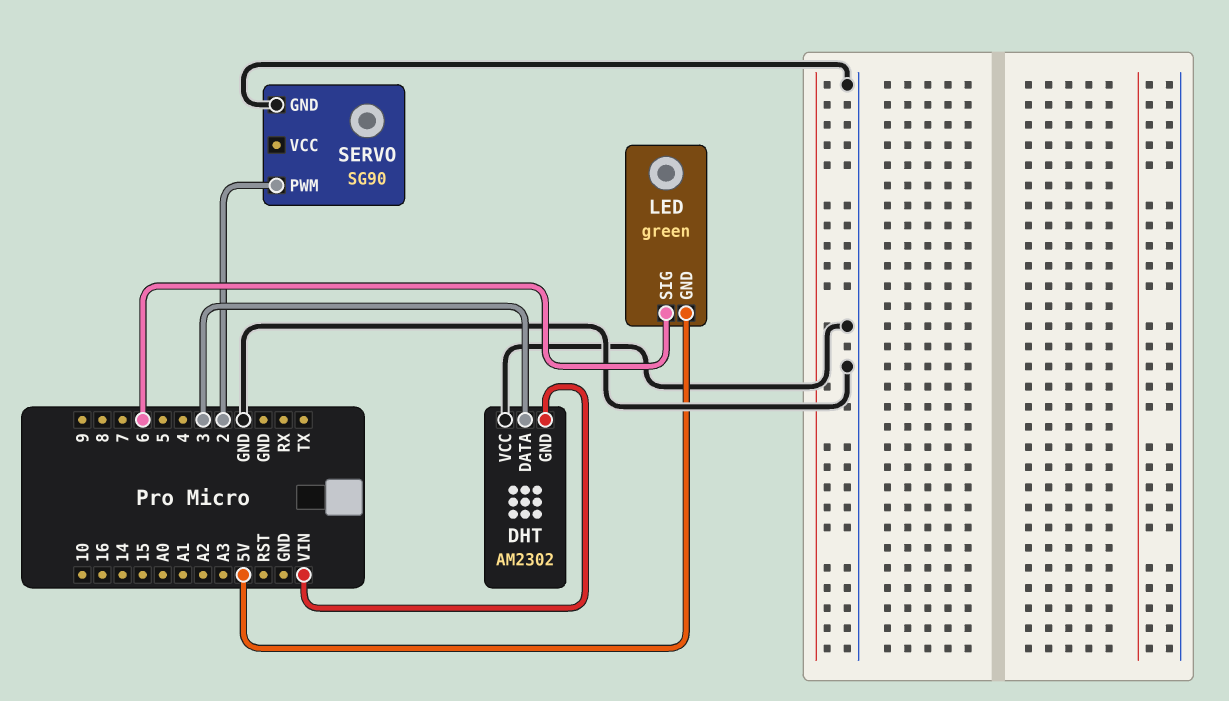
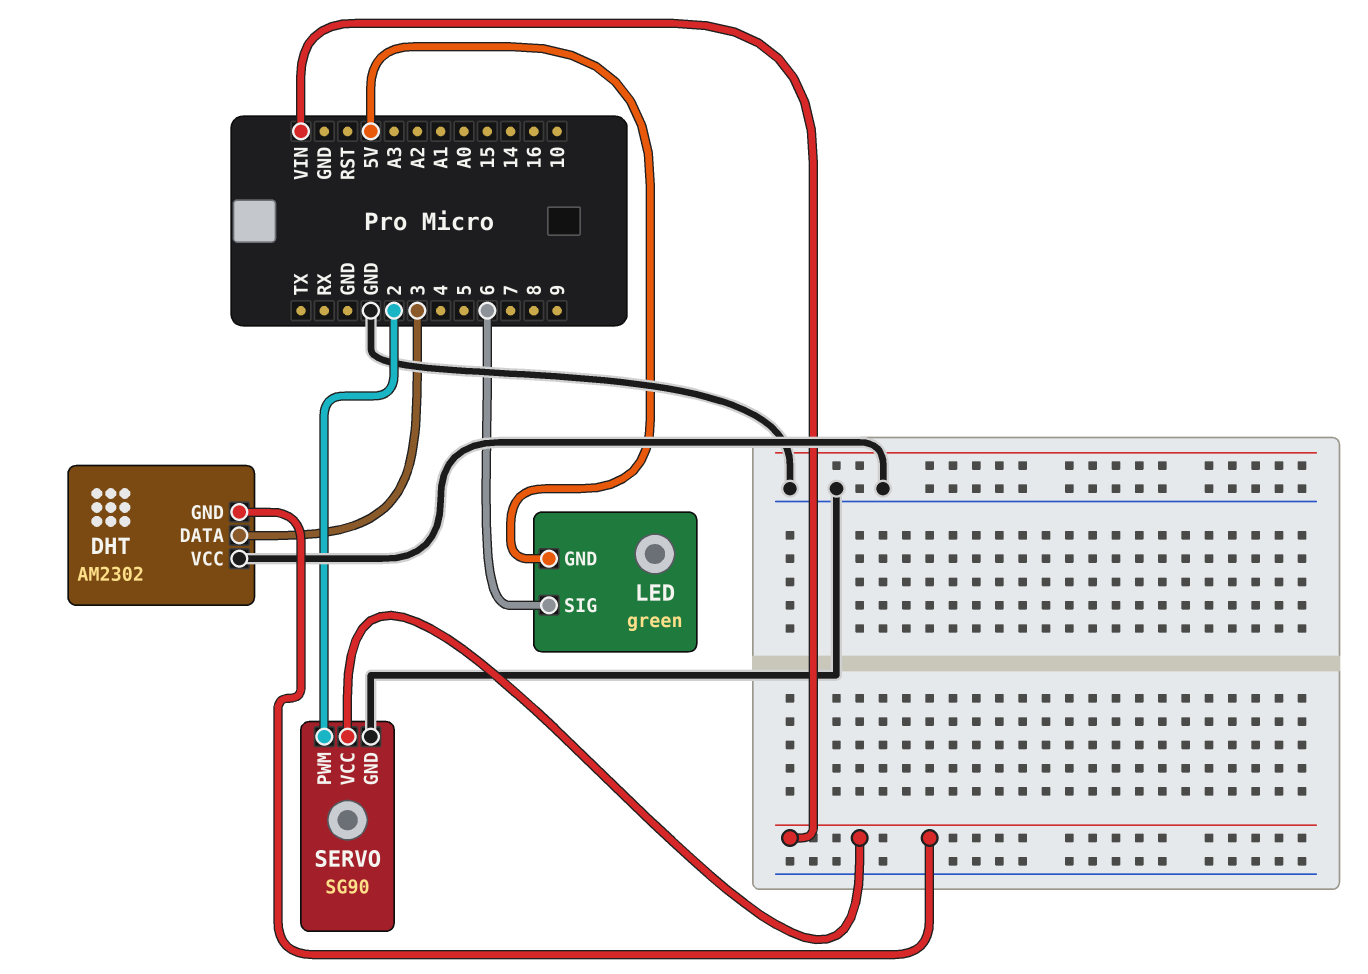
SERVO pin VCC: none -> VIN

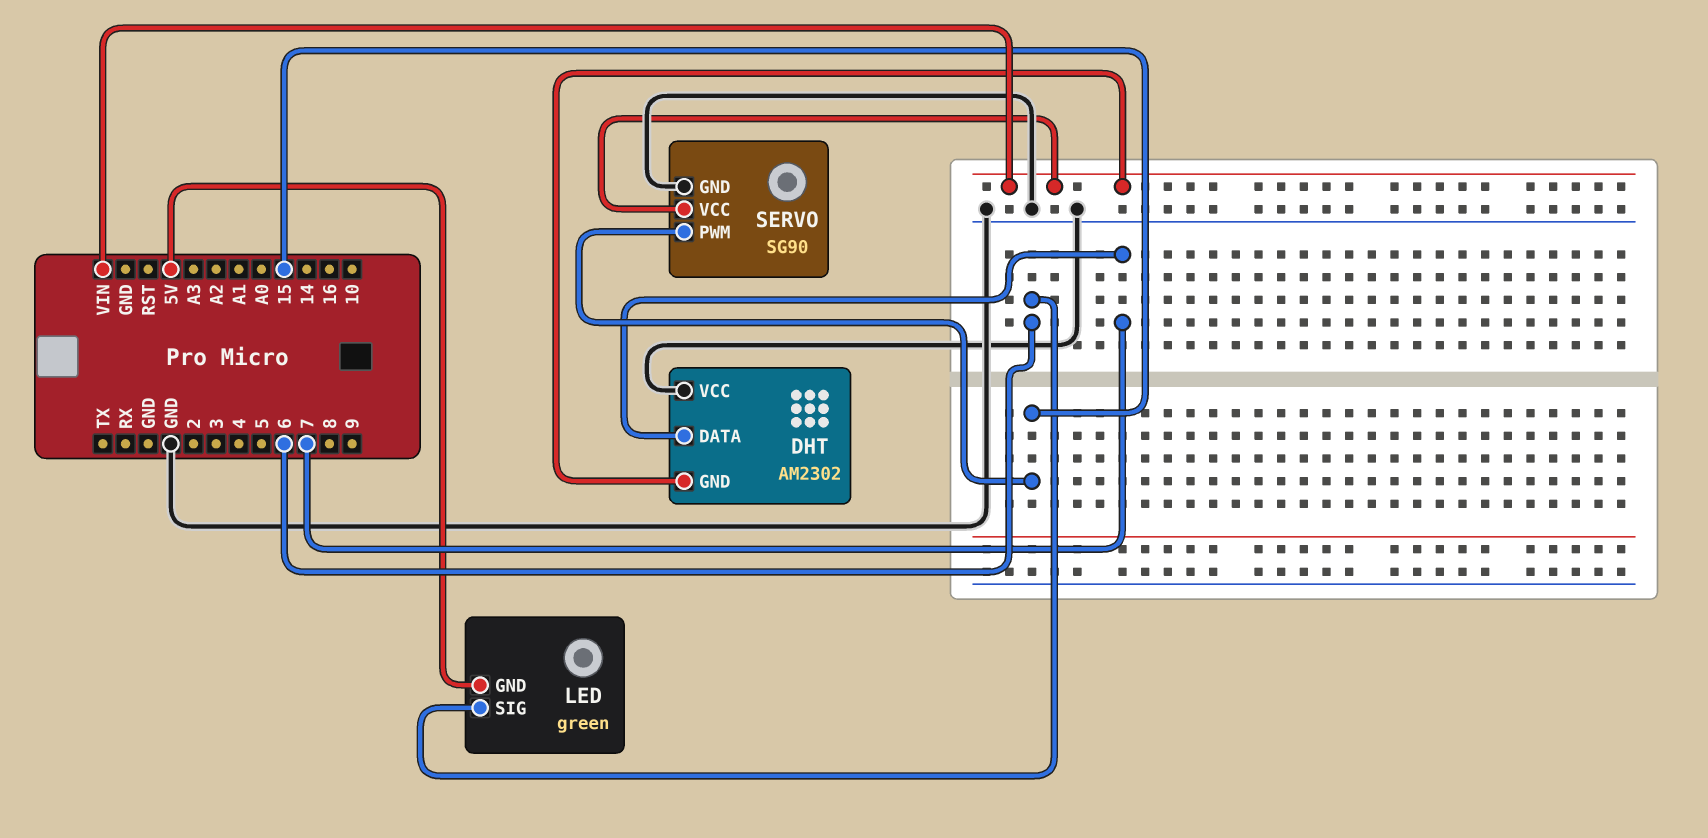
DHT pin DATA: 3 -> 7
SERVO pin PWM: 2 -> 15

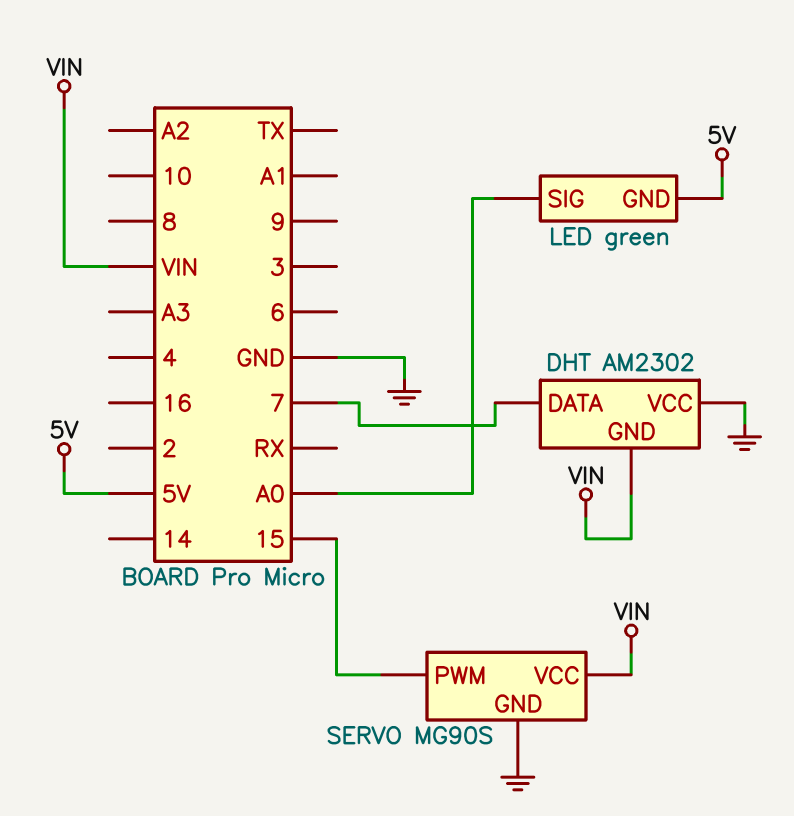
LED pin SIG: 6 -> A0
SERVO: SG90 -> MG90S

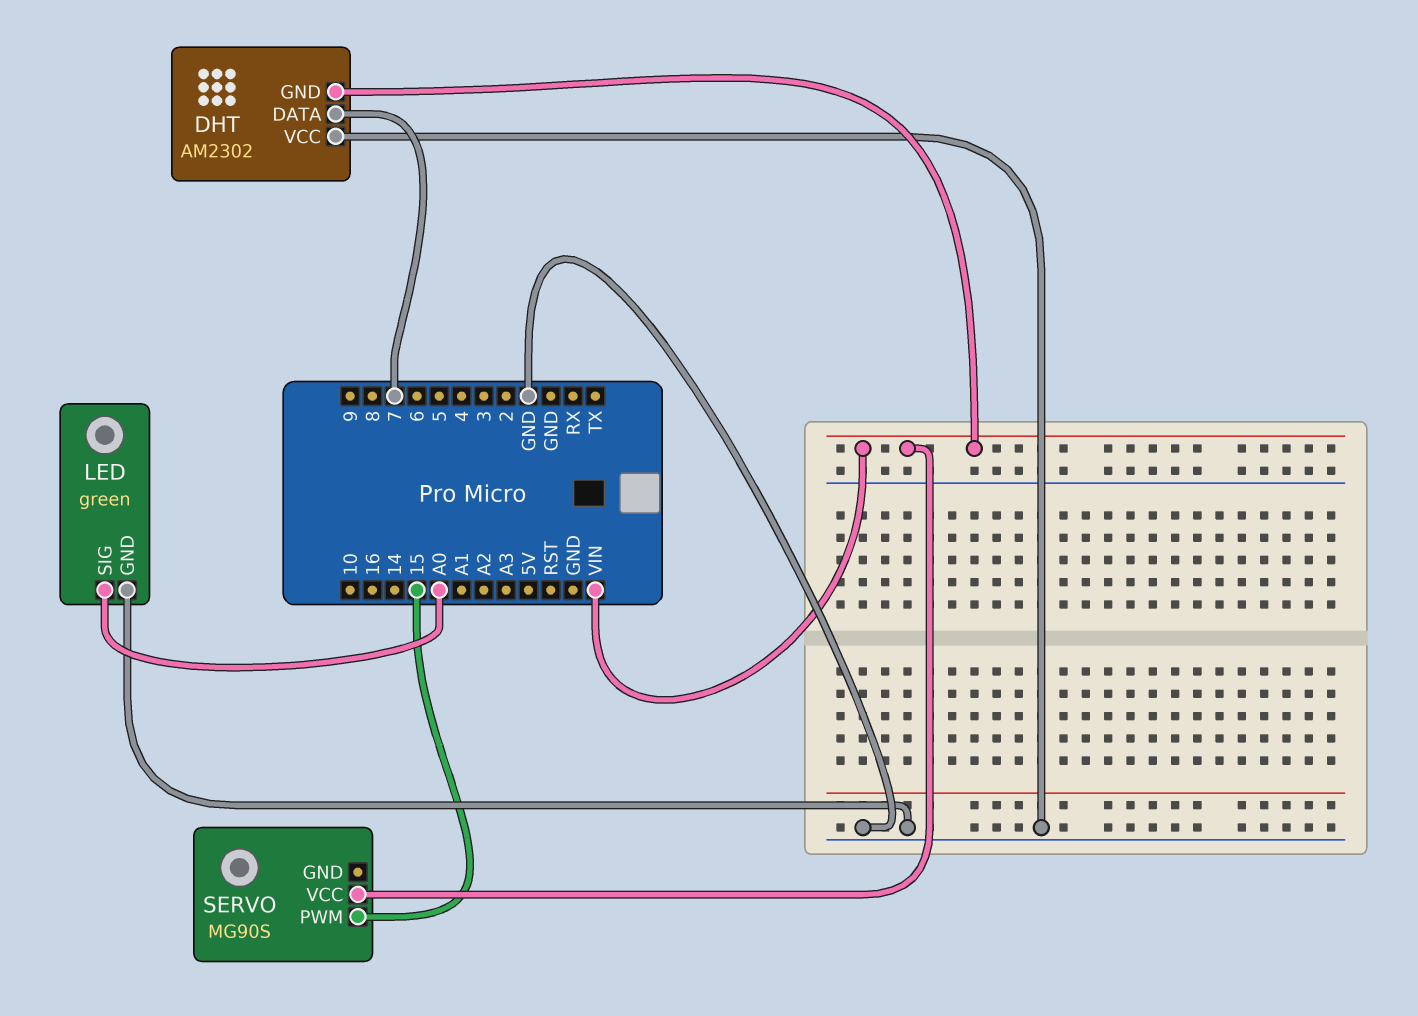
LED pin GND: 5V -> GND
SERVO pin GND: GND -> none

